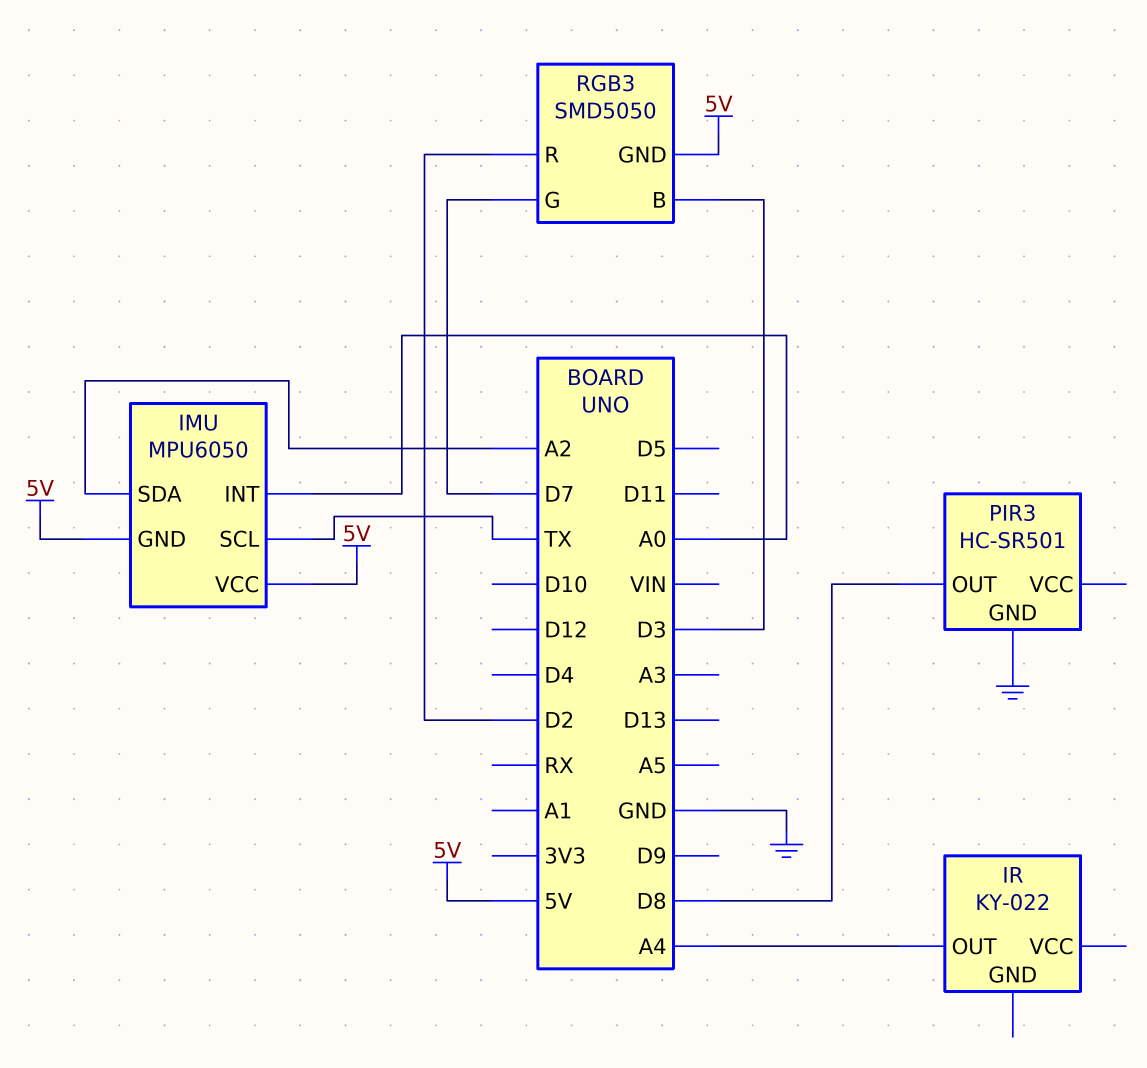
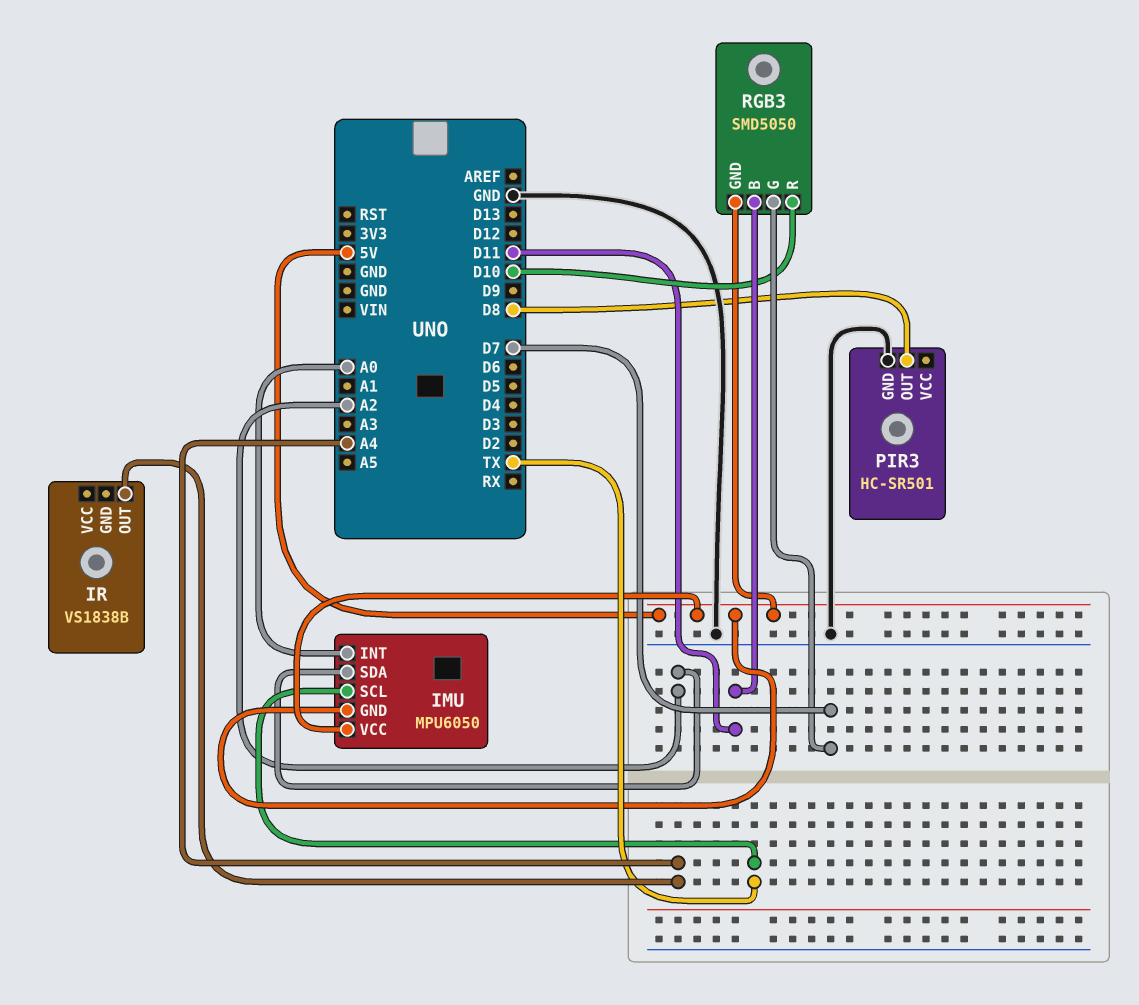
IR: KY-022 -> VS1838B
RGB3 pin B: D3 -> D11
RGB3 pin R: D2 -> D10

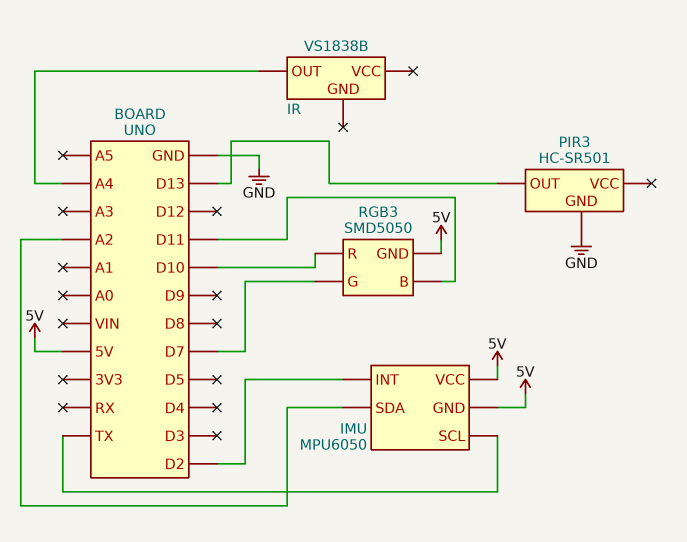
IMU pin INT: A0 -> D2
PIR3 pin OUT: D8 -> D13

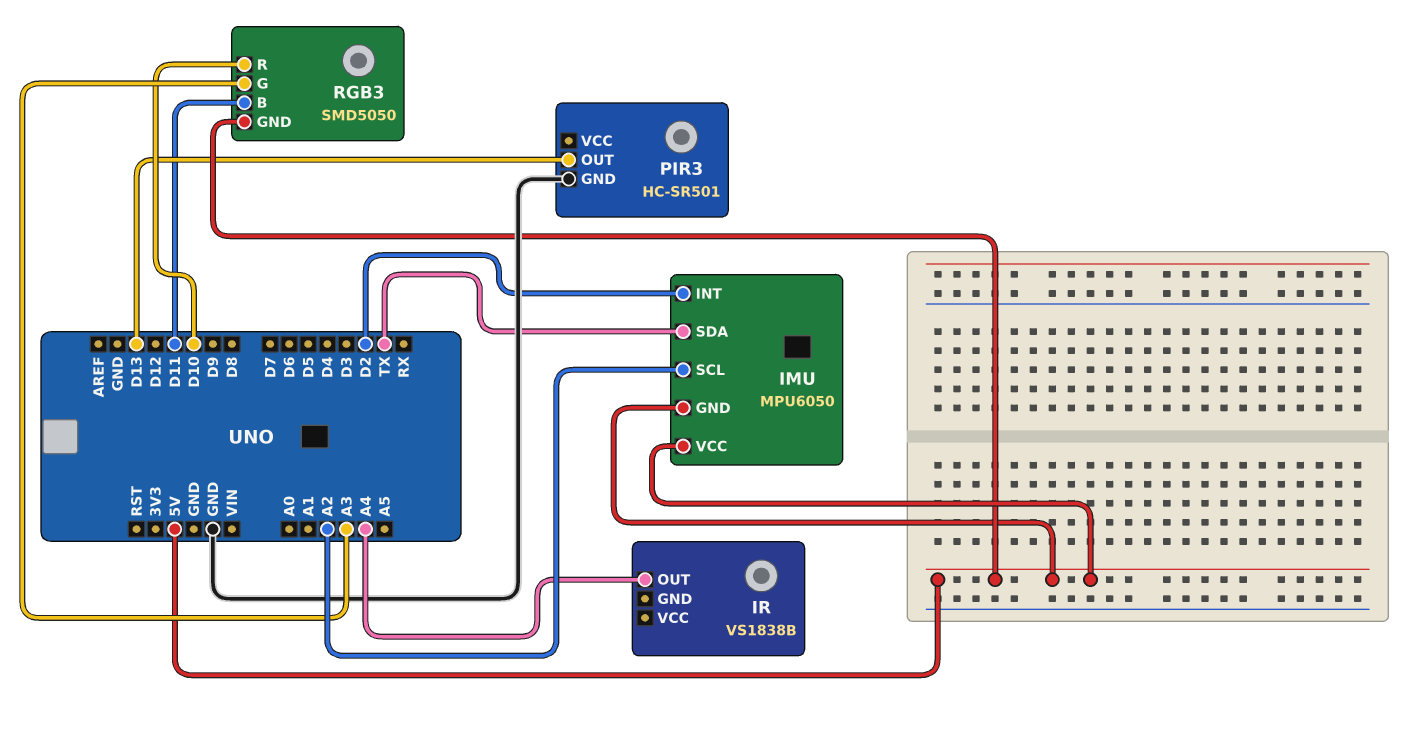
IMU pin SCL: TX -> A2
IMU pin SDA: A2 -> TX
RGB3 pin G: D7 -> A3

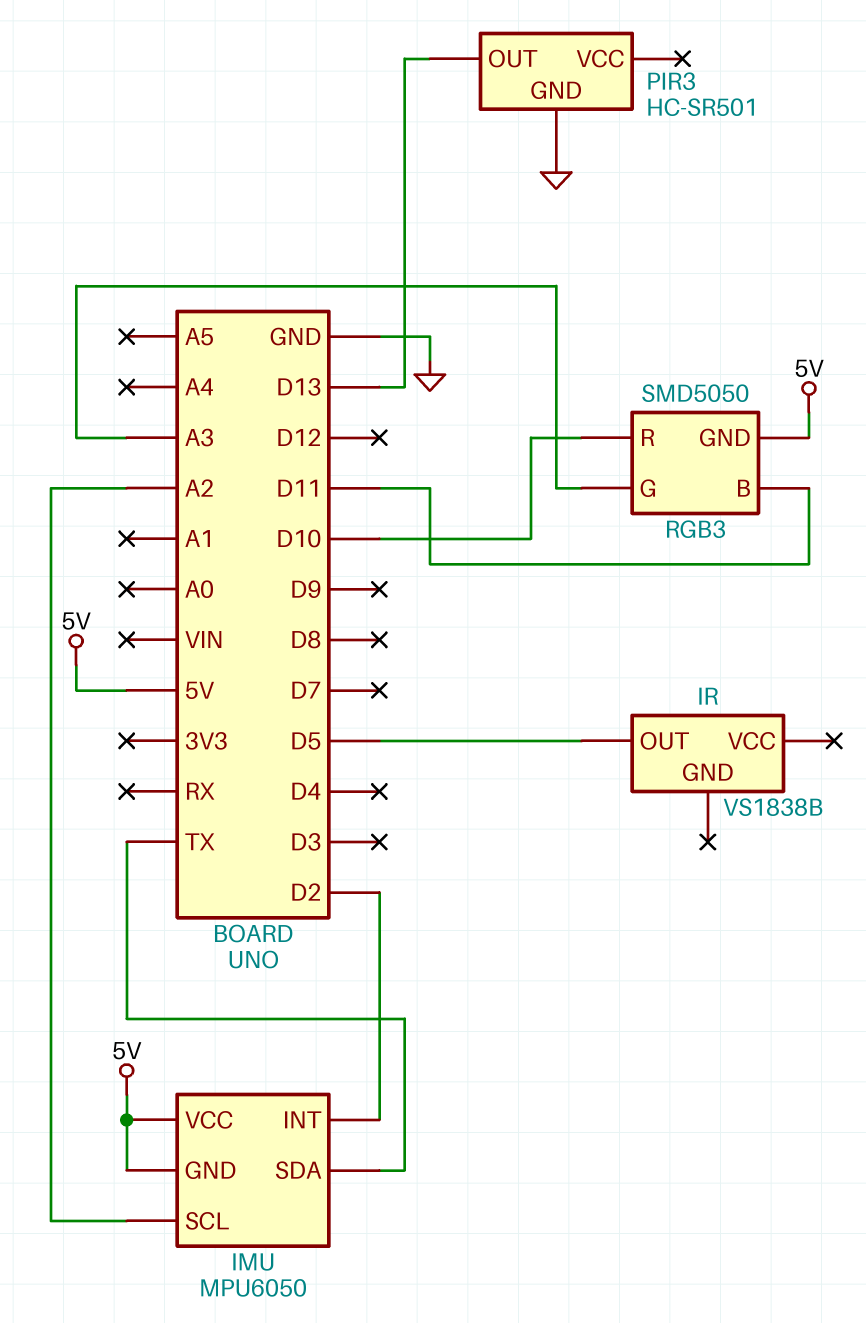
IR pin OUT: A4 -> D5

